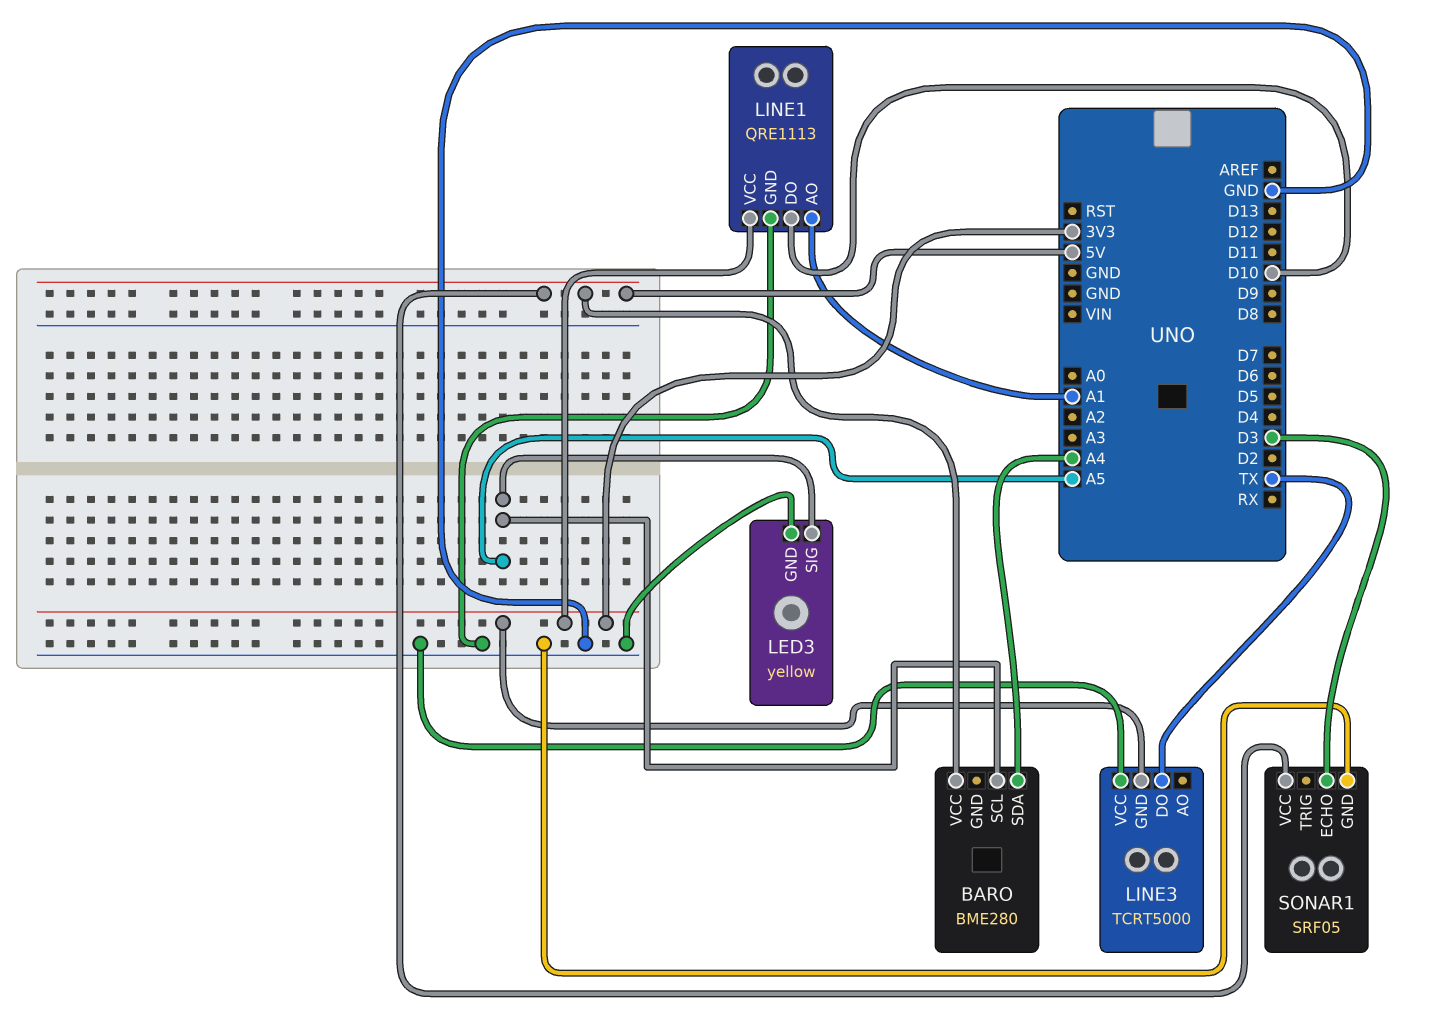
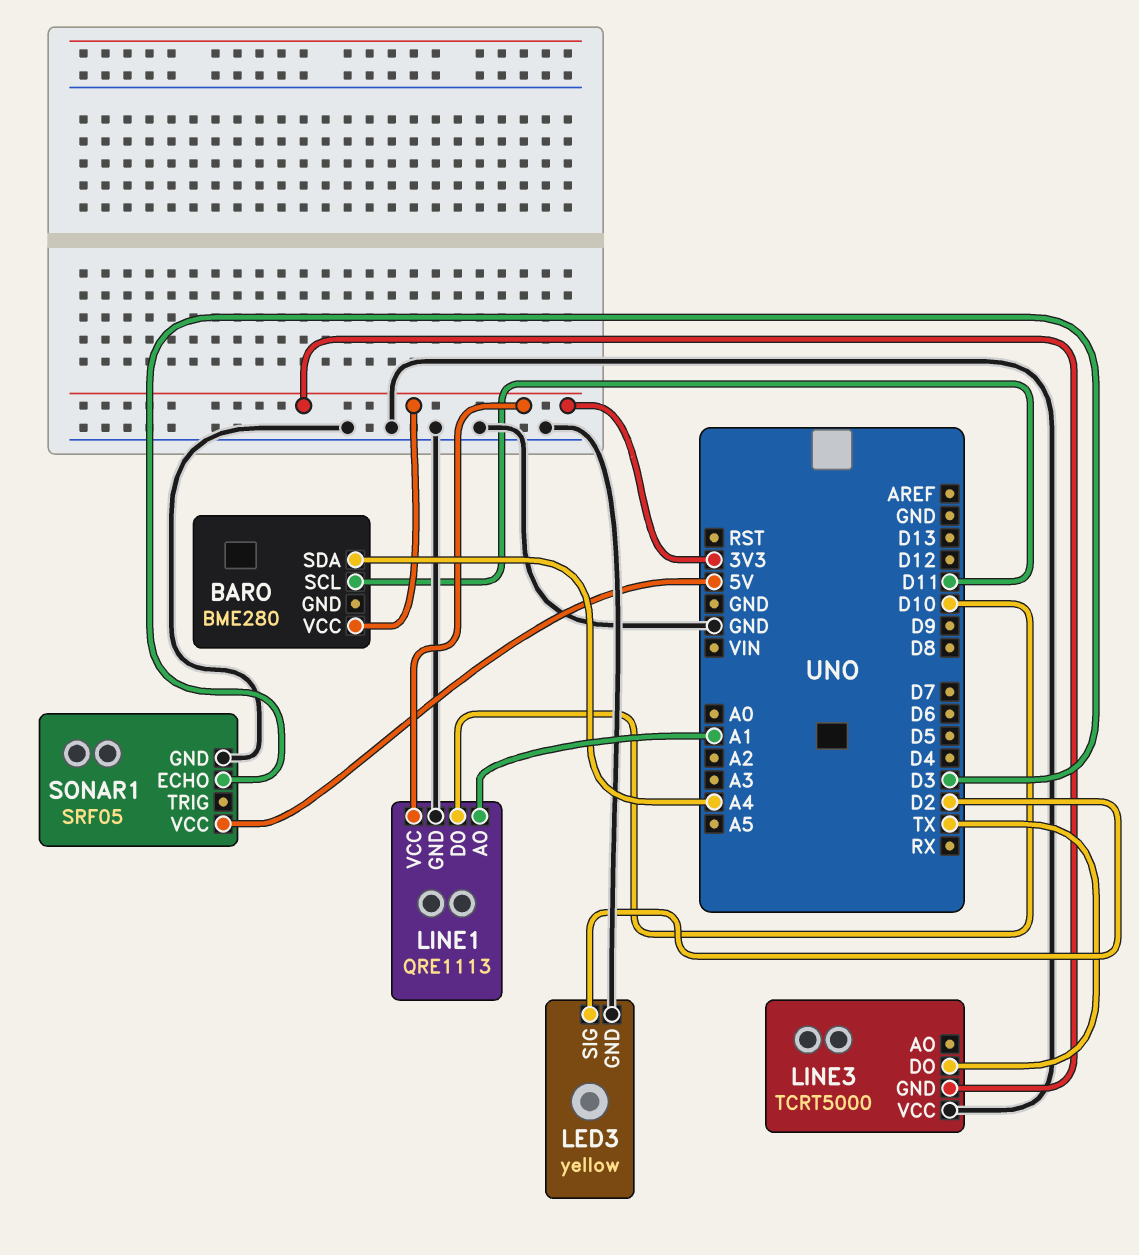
BARO pin SCL: A5 -> D11
BARO pin VCC: 5V -> 3V3
LED3 pin SIG: A5 -> D2

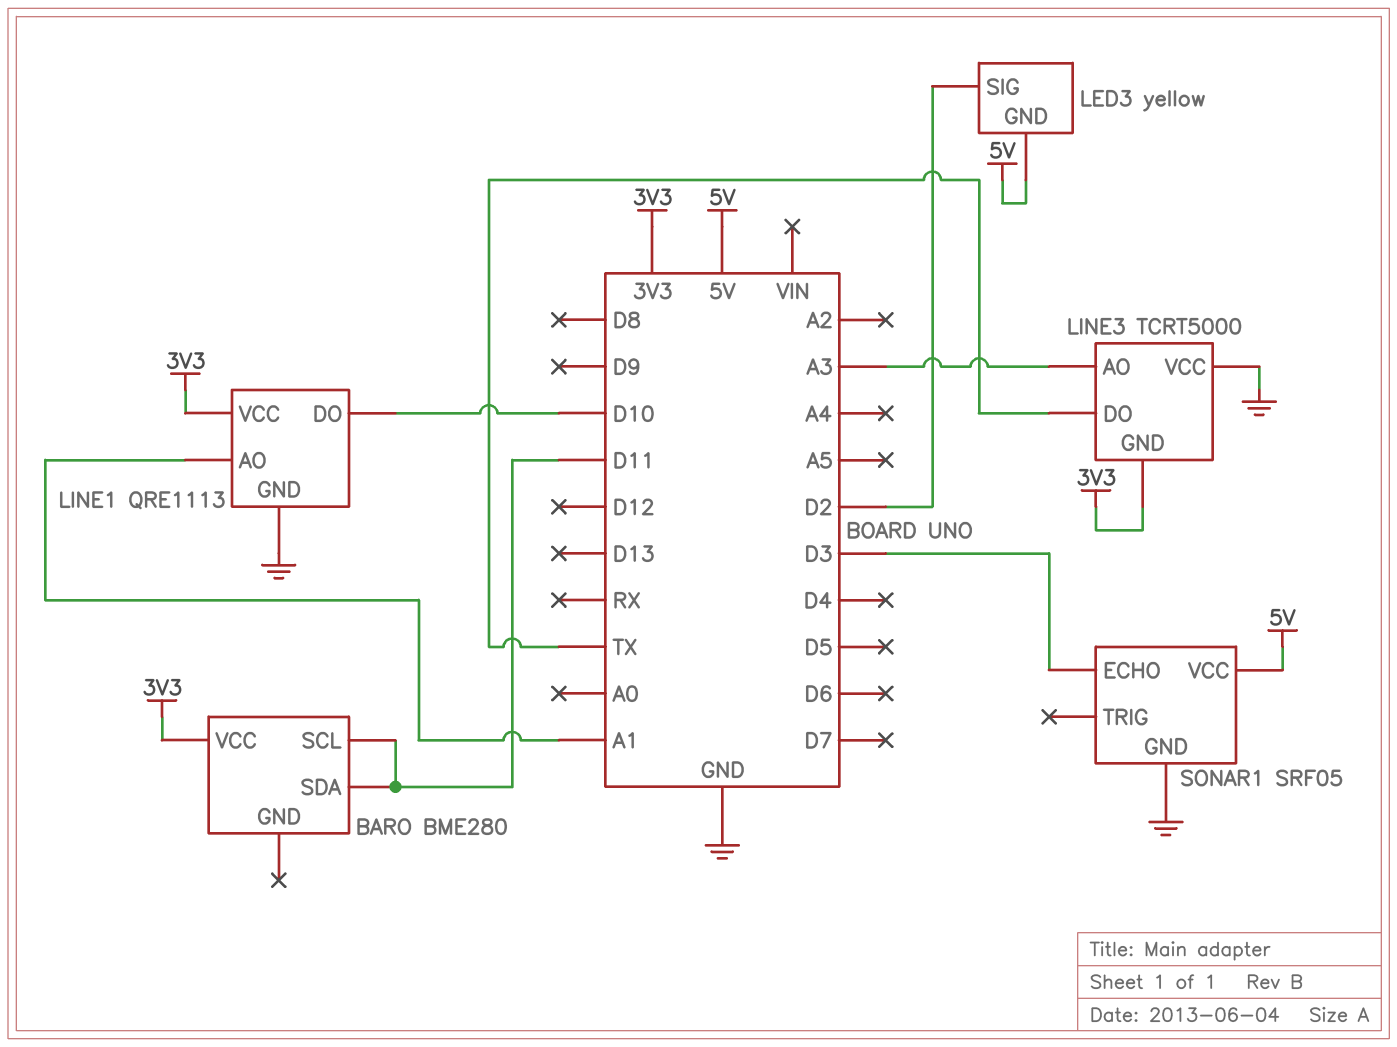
BARO pin SDA: A4 -> D11
LED3 pin GND: GND -> 5V
LINE3 pin AO: none -> A3

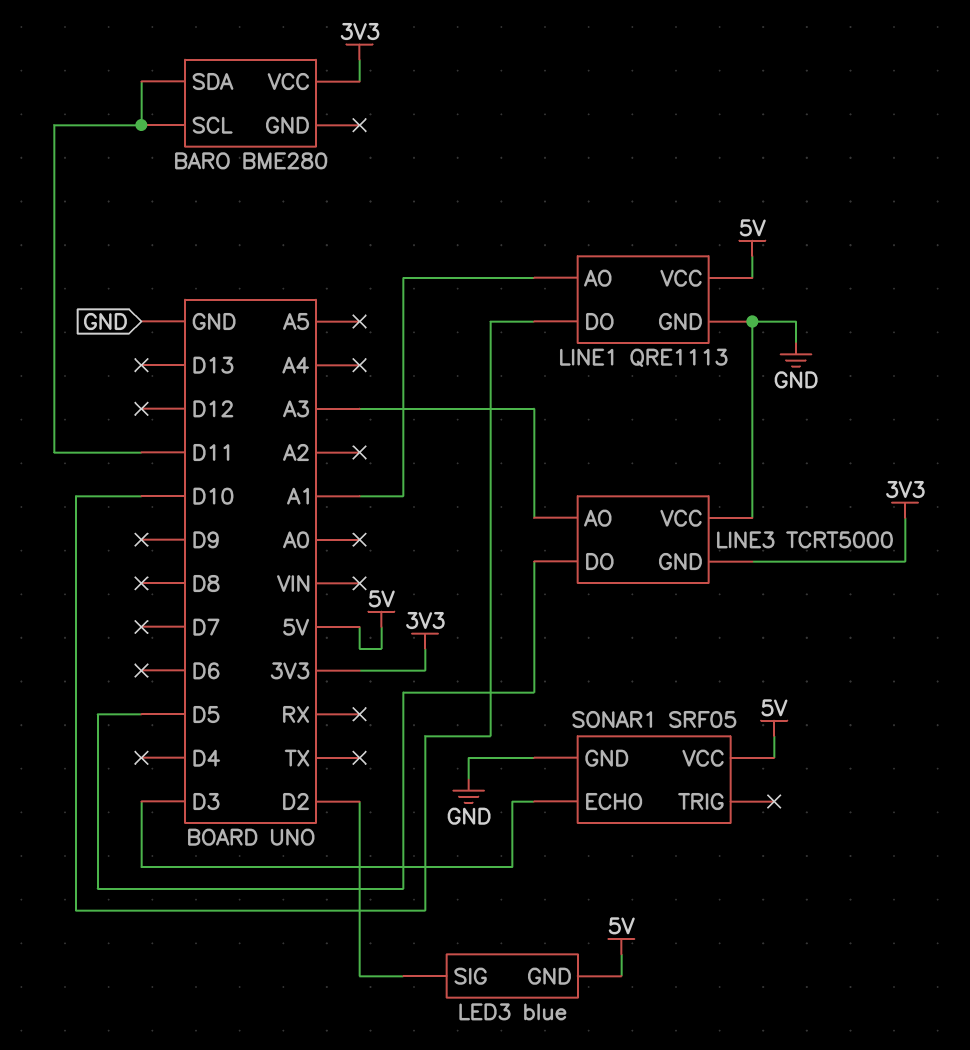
LED3: yellow -> blue
LINE1 pin VCC: 3V3 -> 5V
LINE3 pin DO: TX -> D5

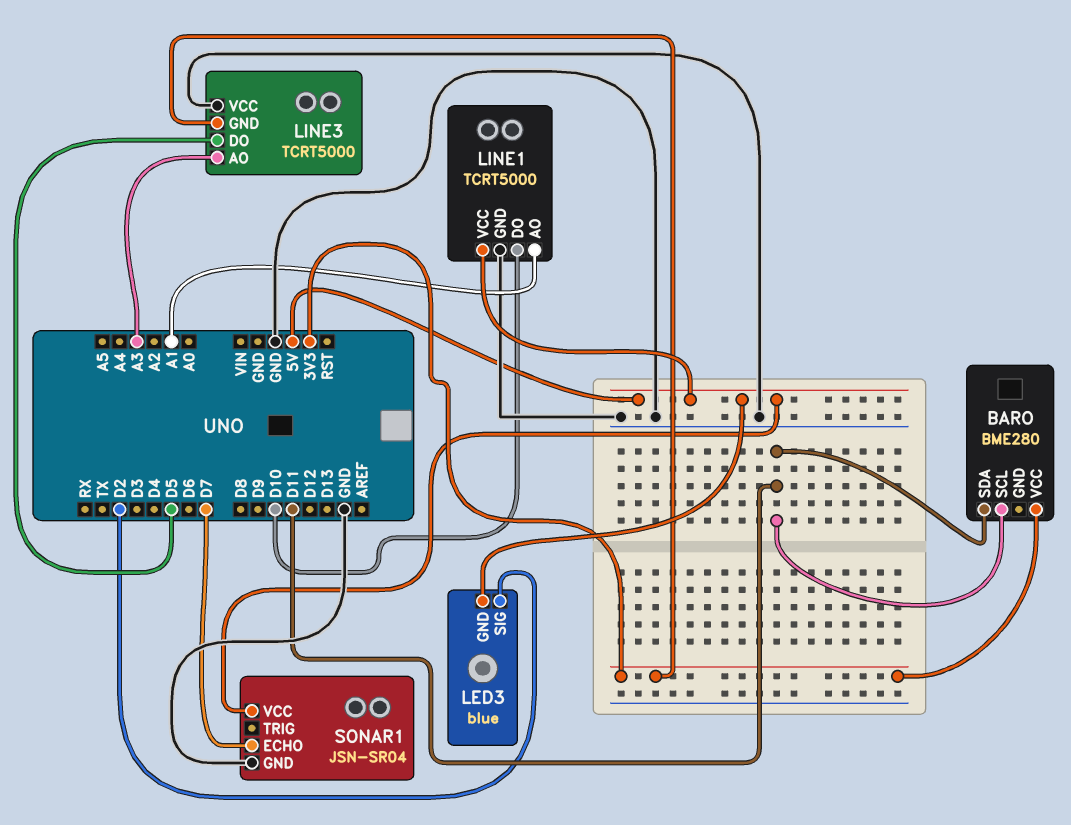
LINE1: QRE1113 -> TCRT5000
SONAR1: SRF05 -> JSN-SR04
SONAR1 pin ECHO: D3 -> D7

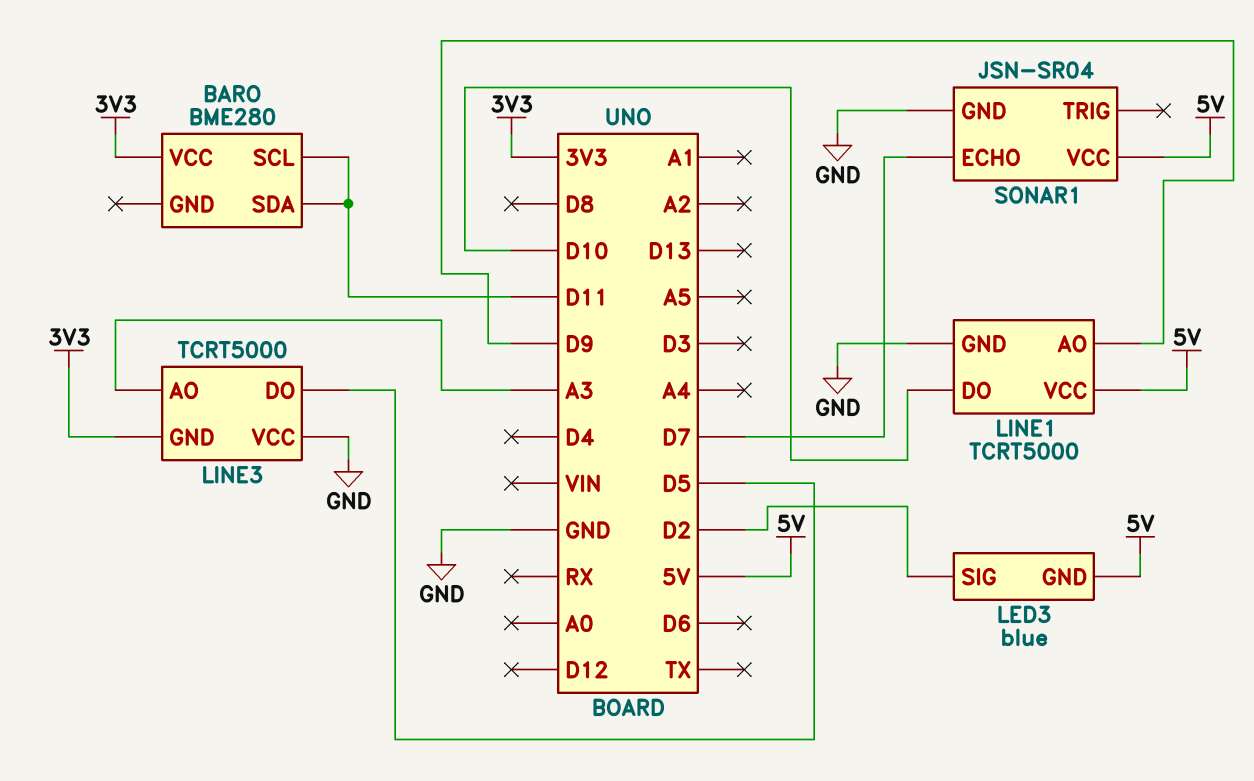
LINE1 pin AO: A1 -> D9

